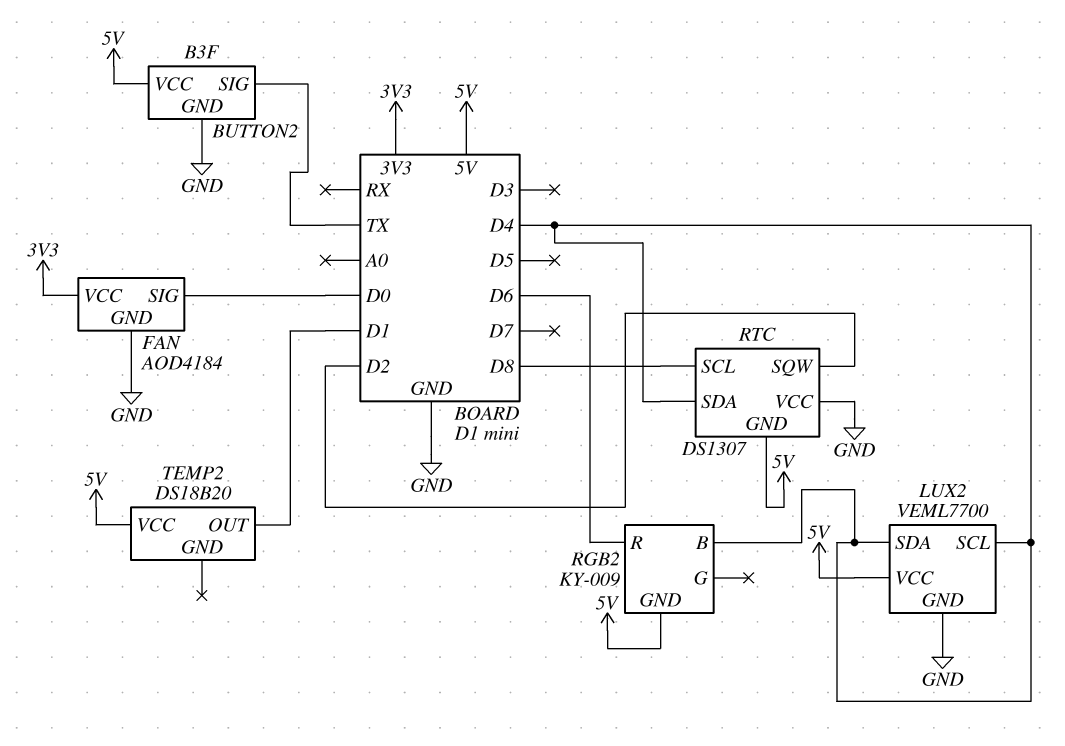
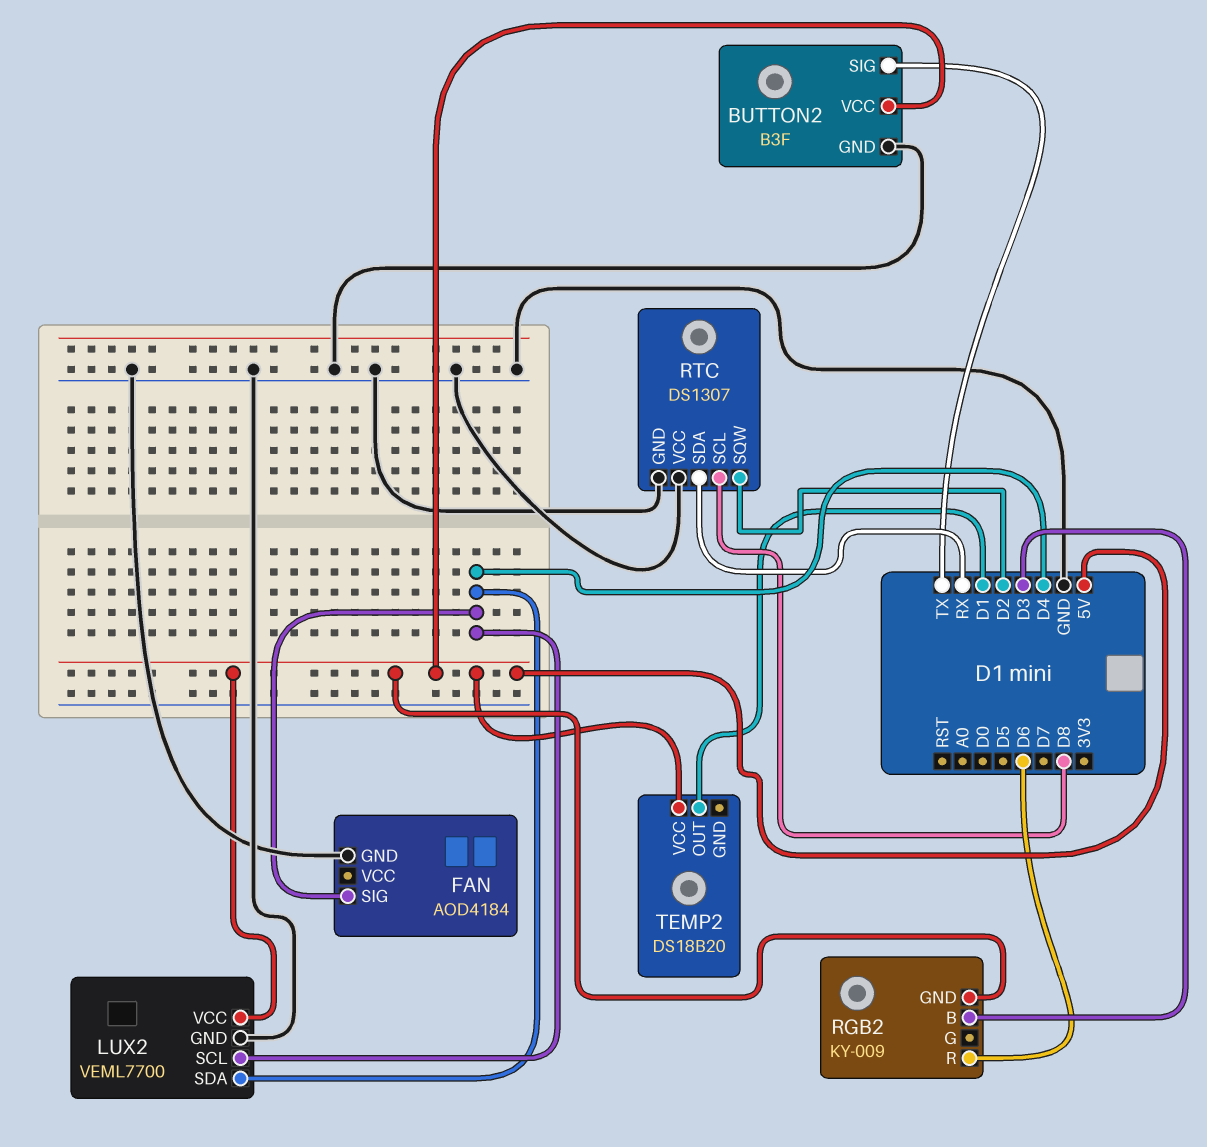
FAN pin SIG: D0 -> D4
FAN pin VCC: 3V3 -> none
RGB2 pin B: D4 -> D3
RTC pin GND: 5V -> GND
RTC pin SDA: D4 -> RX

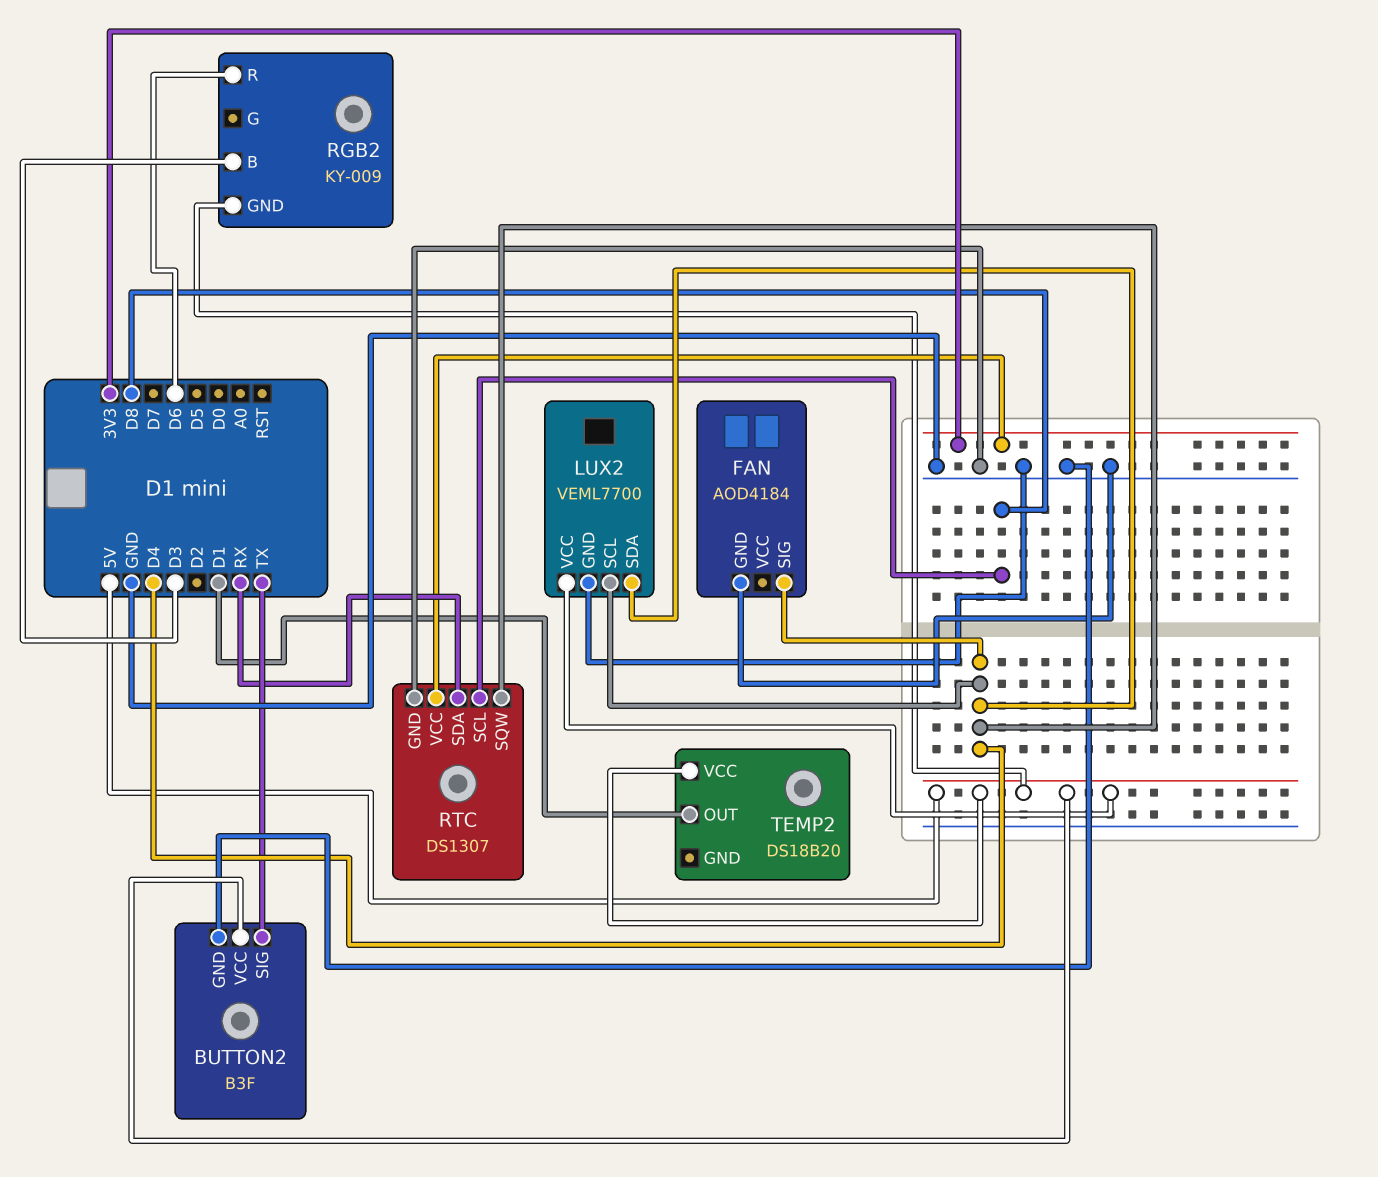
RTC pin SQW: D2 -> D4
RTC pin VCC: GND -> 3V3

